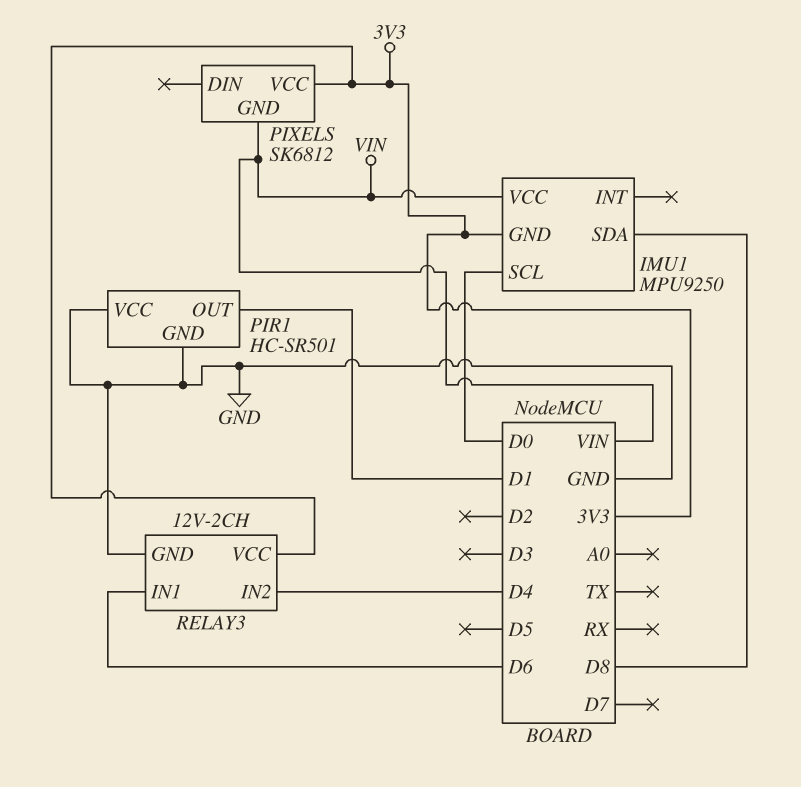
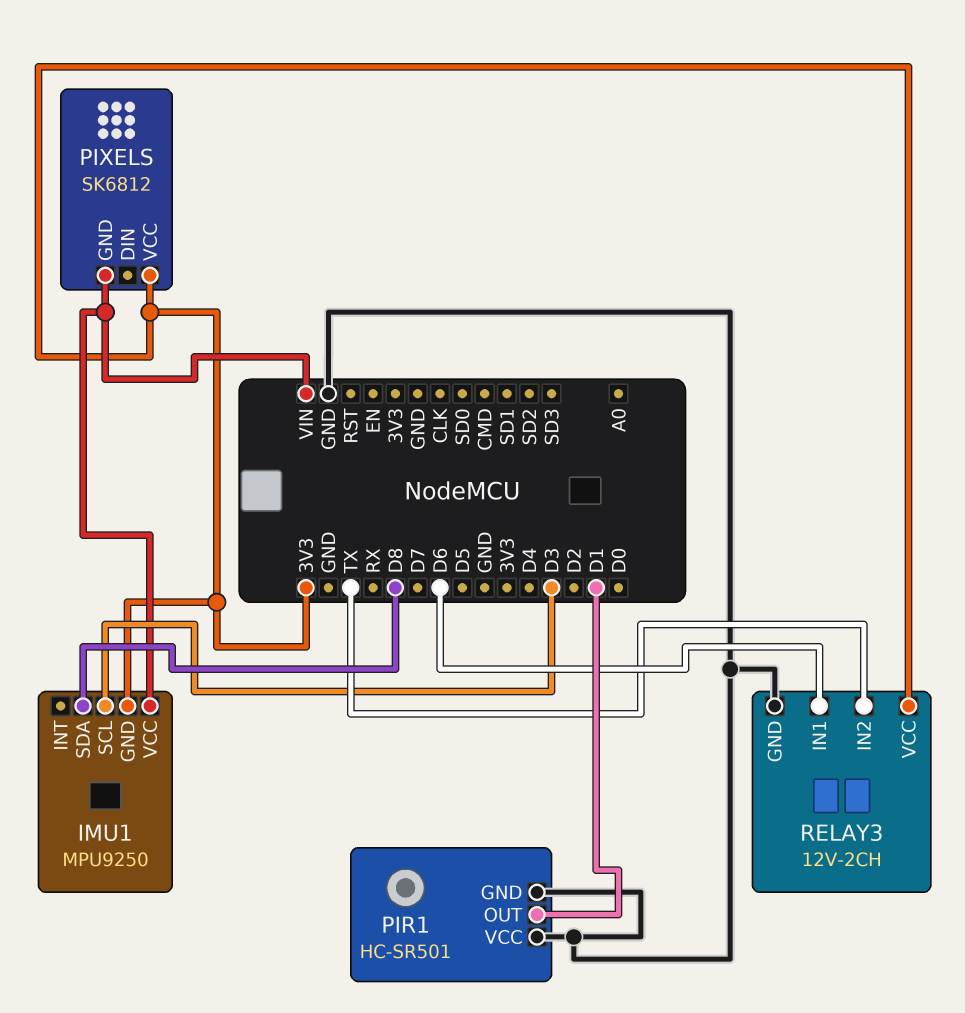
IMU1 pin SCL: D0 -> D3
RELAY3 pin IN2: D4 -> TX

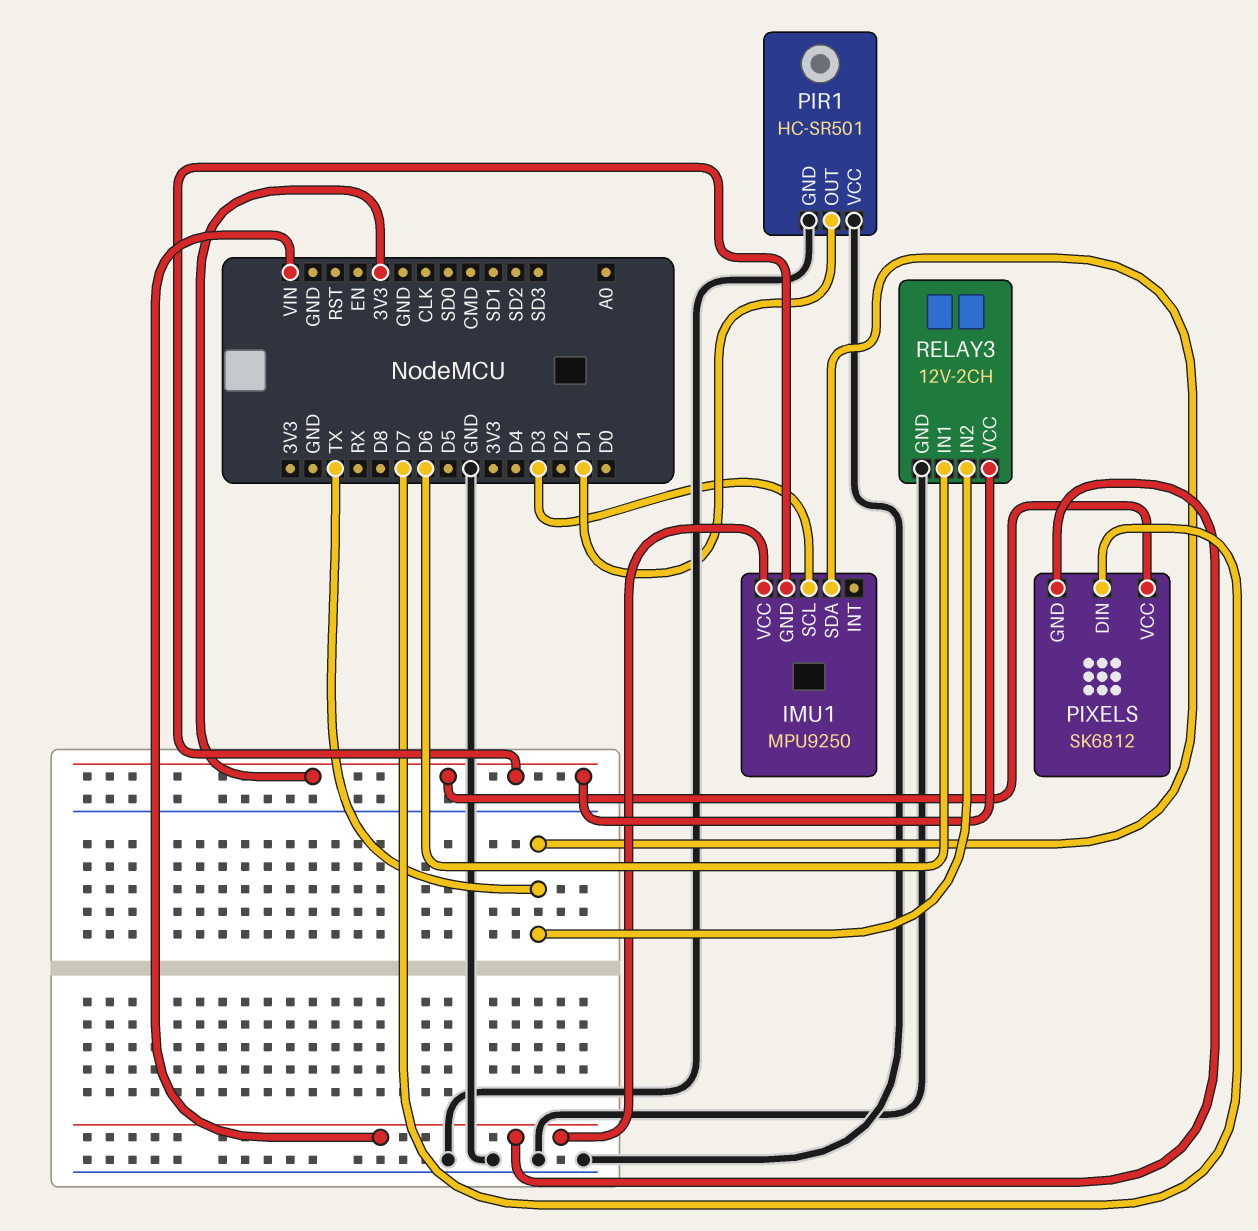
IMU1 pin SDA: D8 -> TX
PIXELS pin DIN: none -> D7

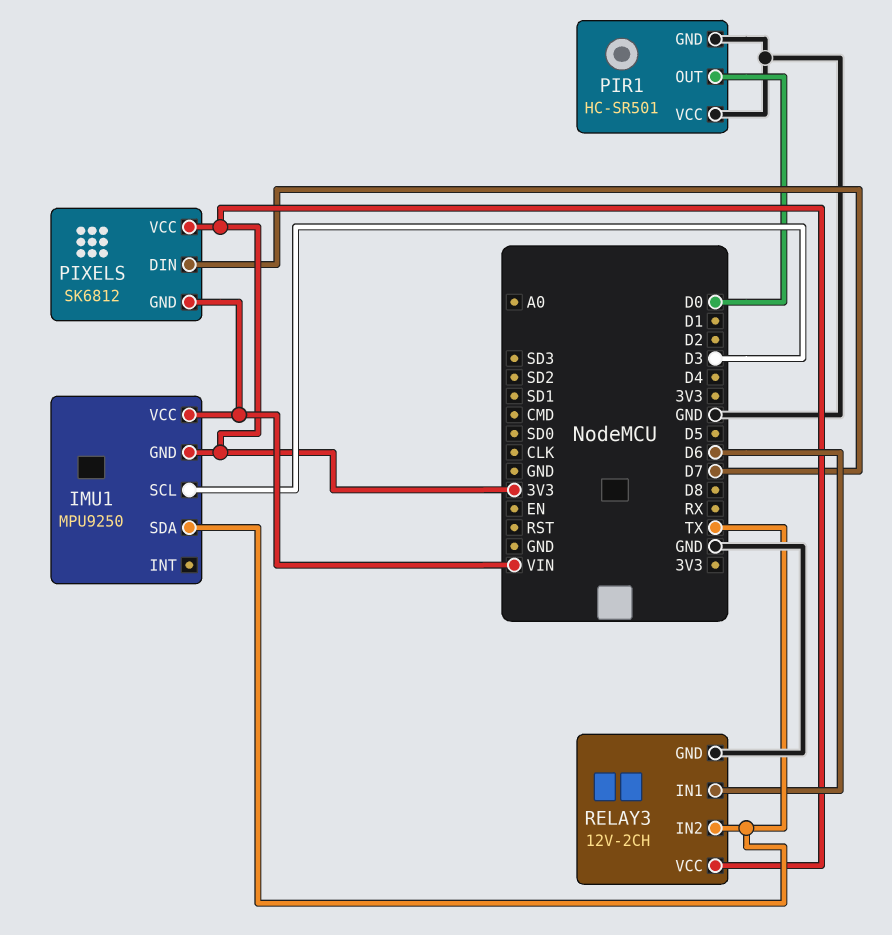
PIR1 pin OUT: D1 -> D0

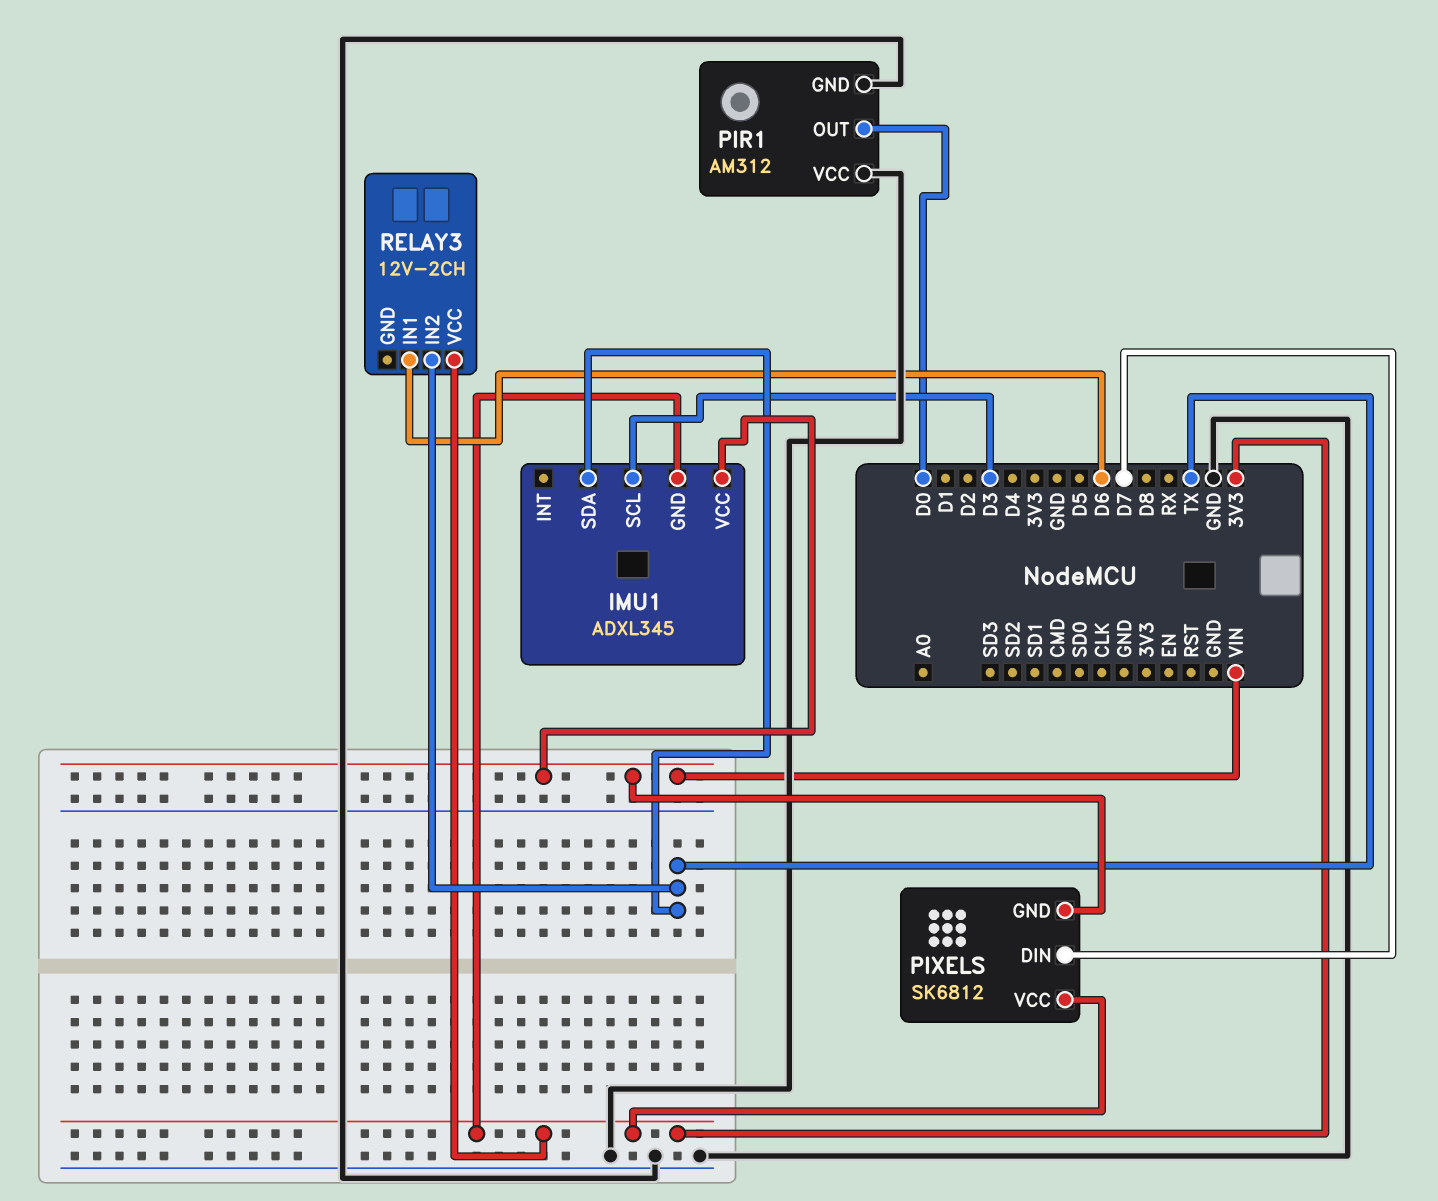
IMU1: MPU9250 -> ADXL345
PIR1: HC-SR501 -> AM312
RELAY3 pin GND: GND -> none

